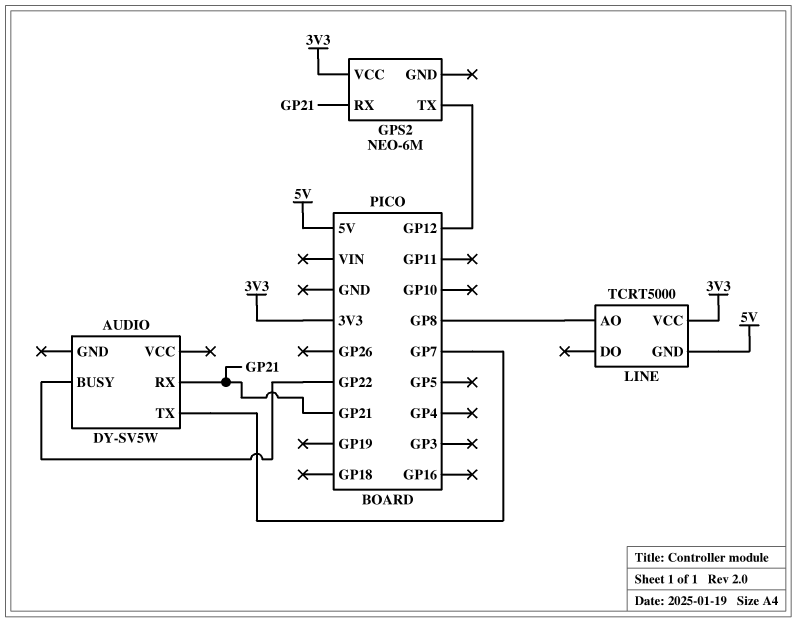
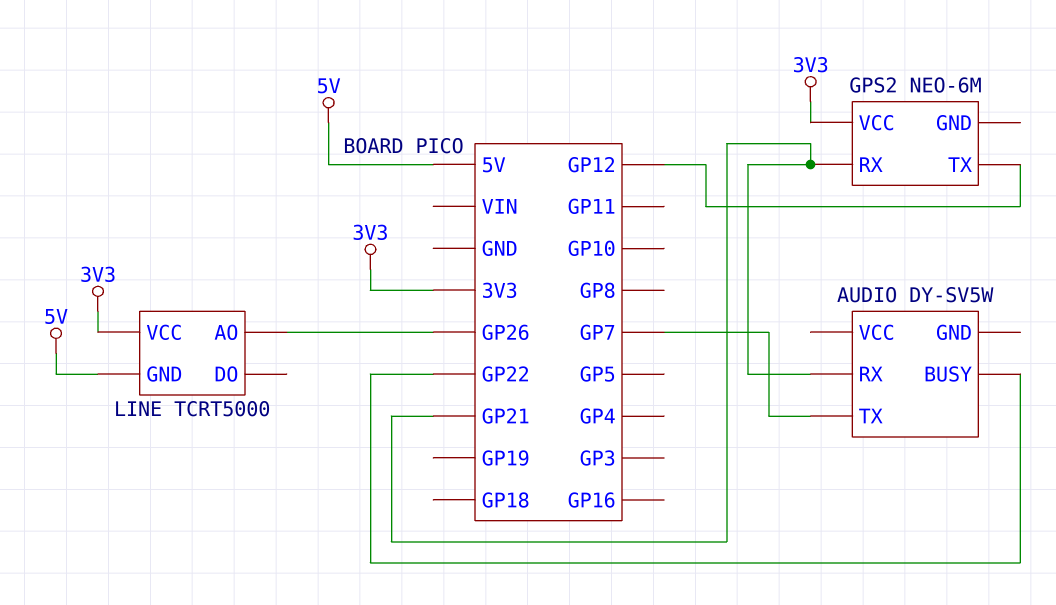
LINE pin AO: GP8 -> GP26

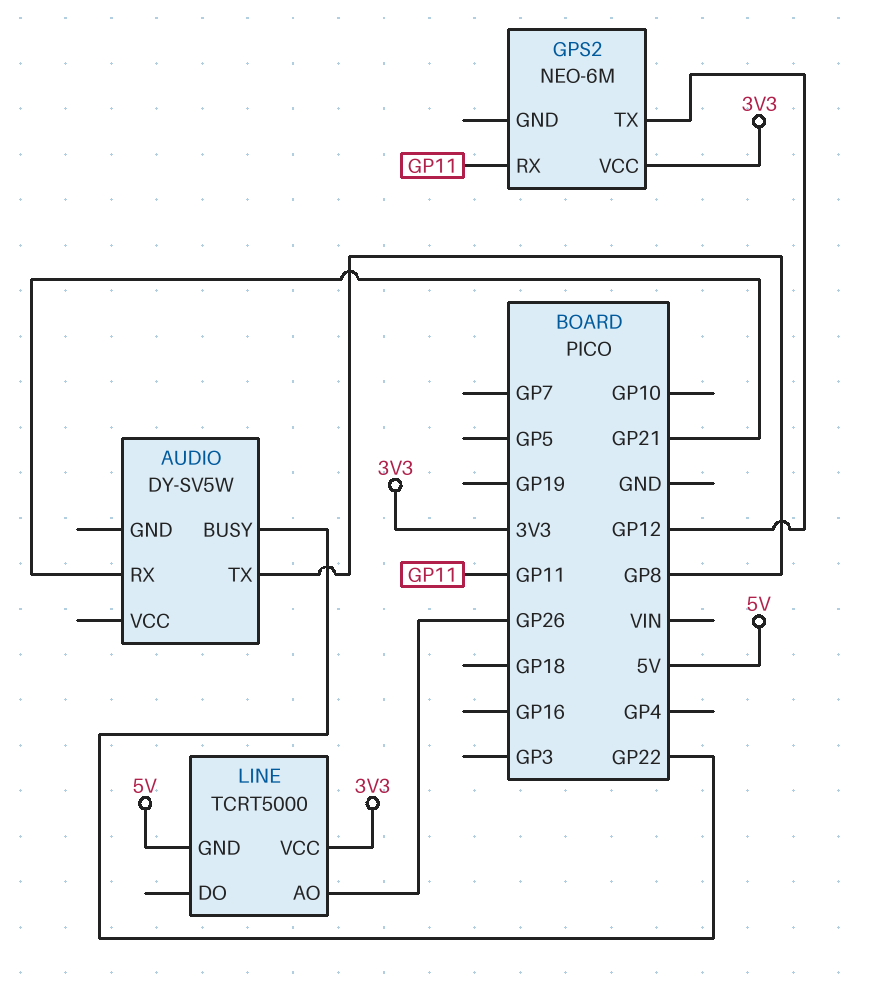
AUDIO pin TX: GP7 -> GP8
GPS2 pin RX: GP21 -> GP11

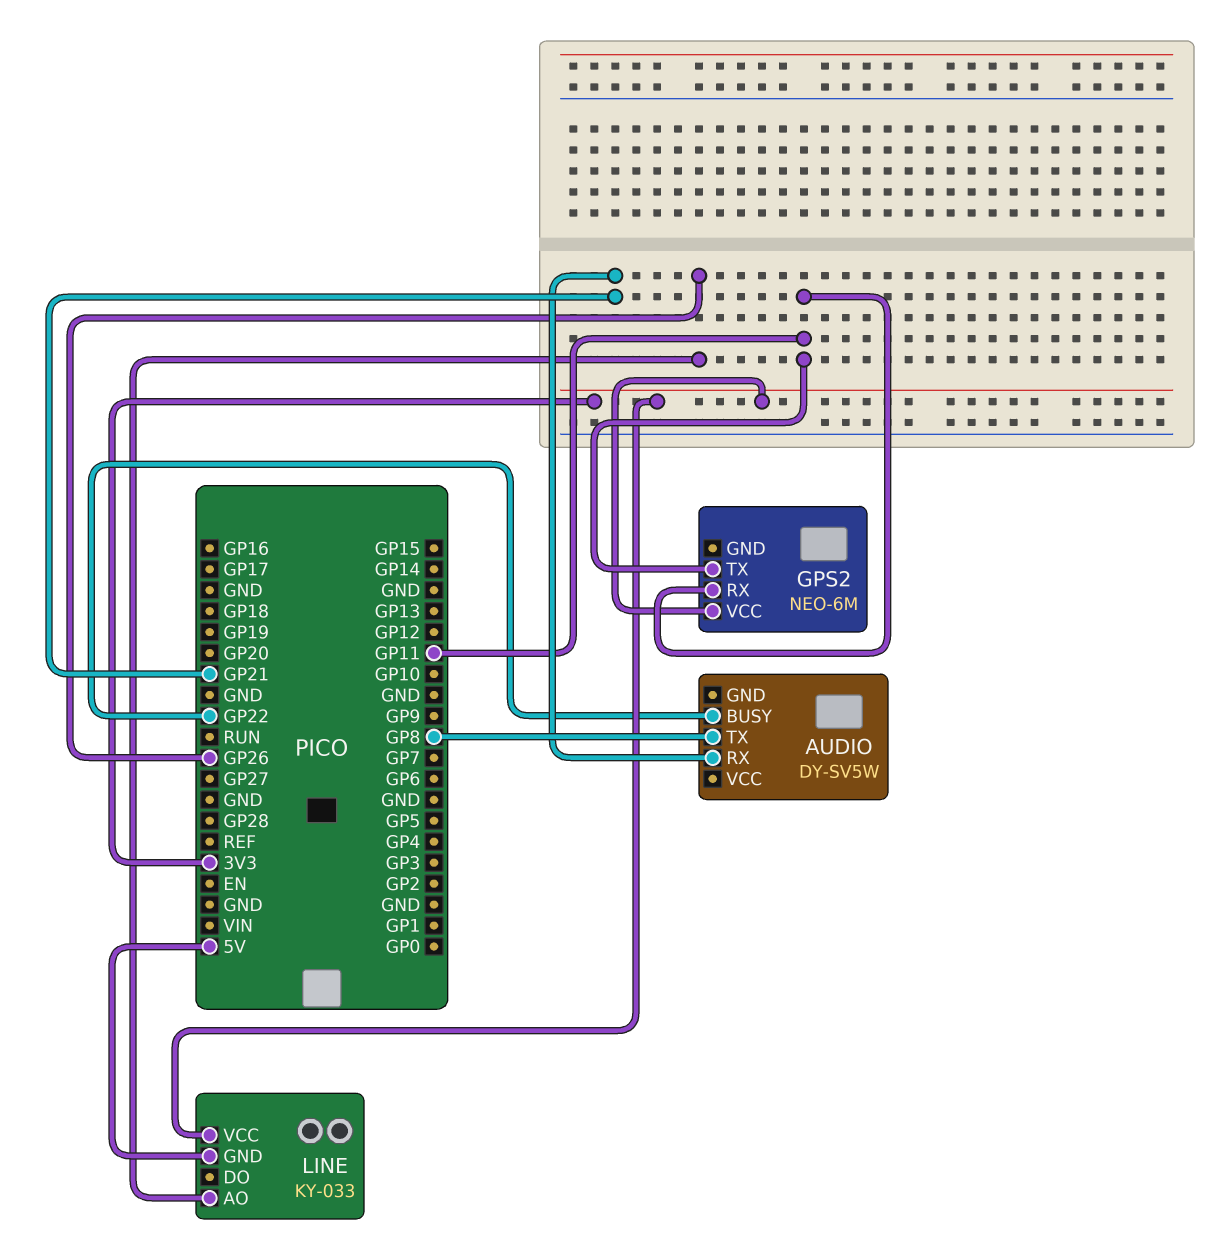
GPS2 pin TX: GP12 -> GP11
LINE: TCRT5000 -> KY-033

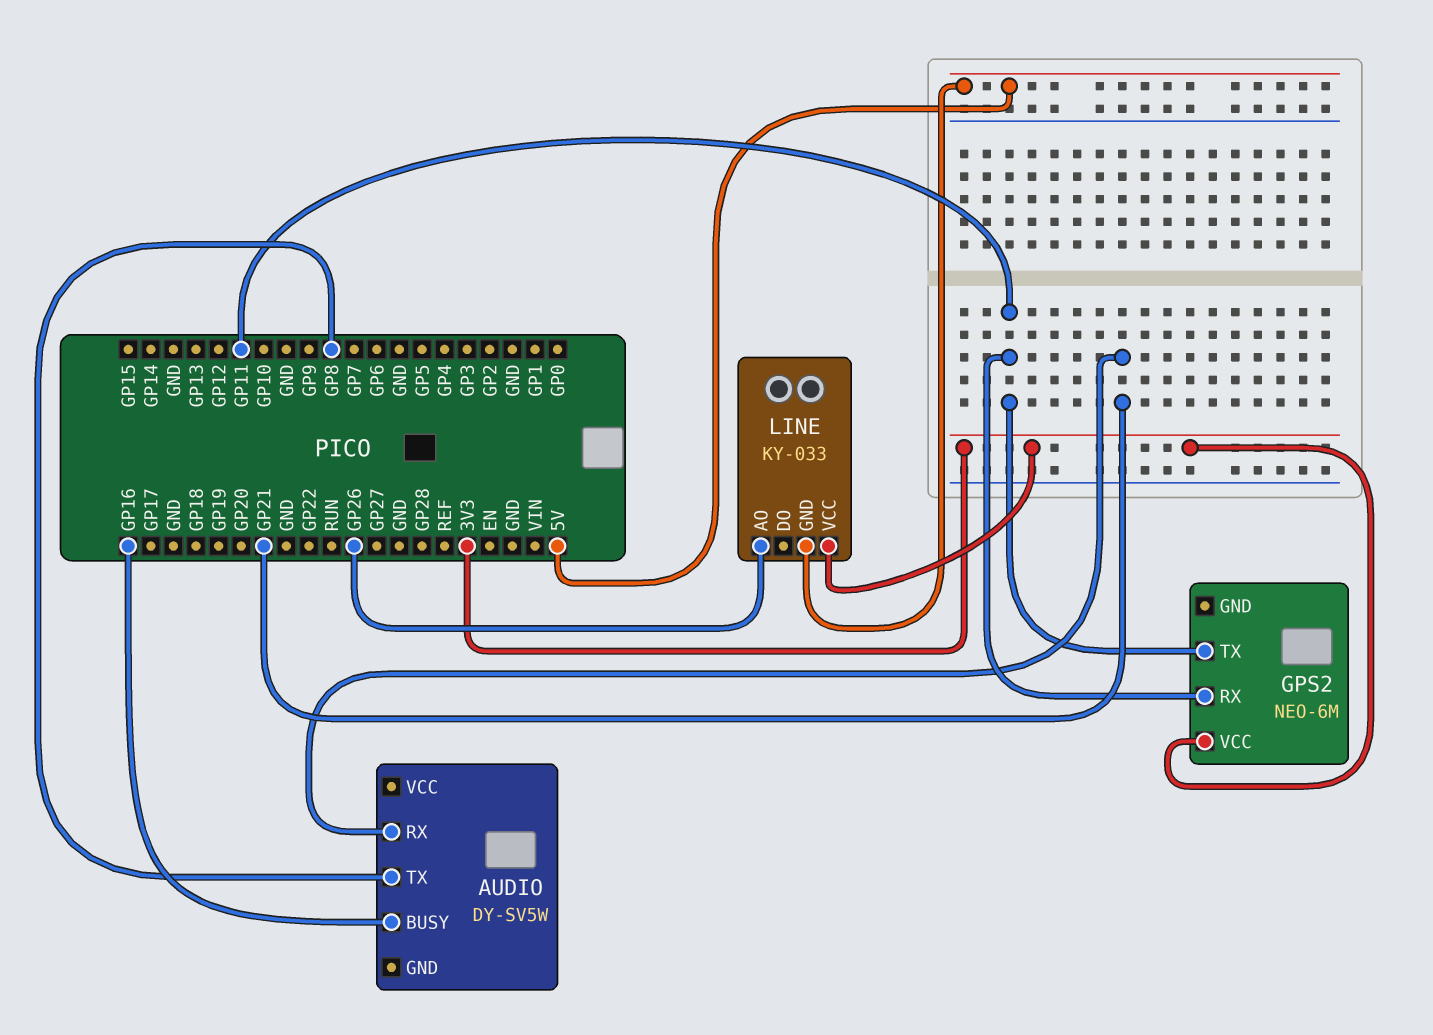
AUDIO pin BUSY: GP22 -> GP16

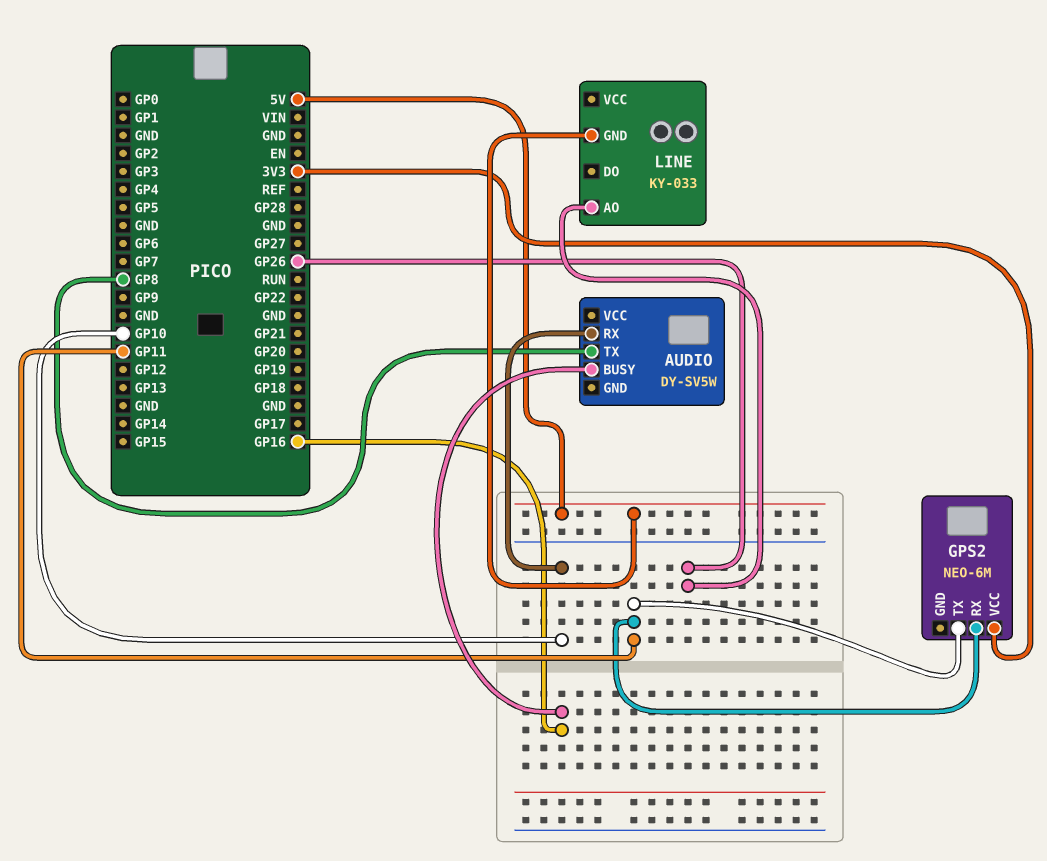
AUDIO pin RX: GP21 -> GP10
LINE pin VCC: 3V3 -> none

